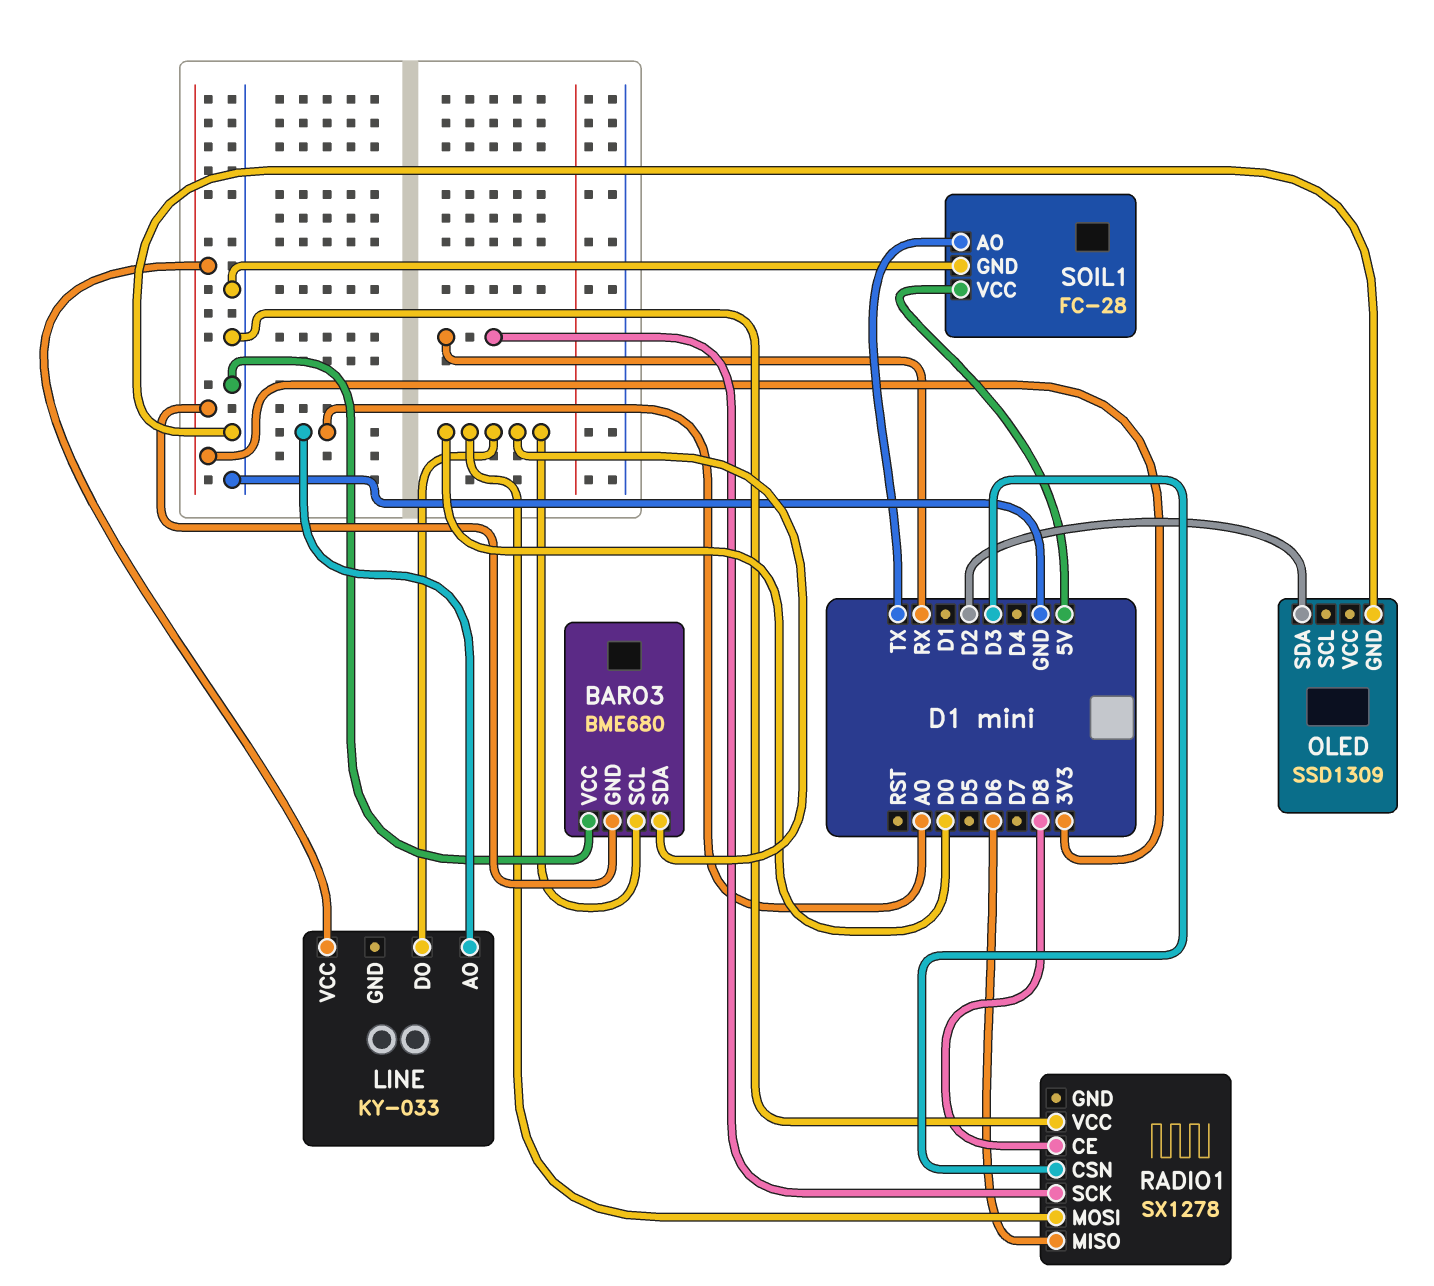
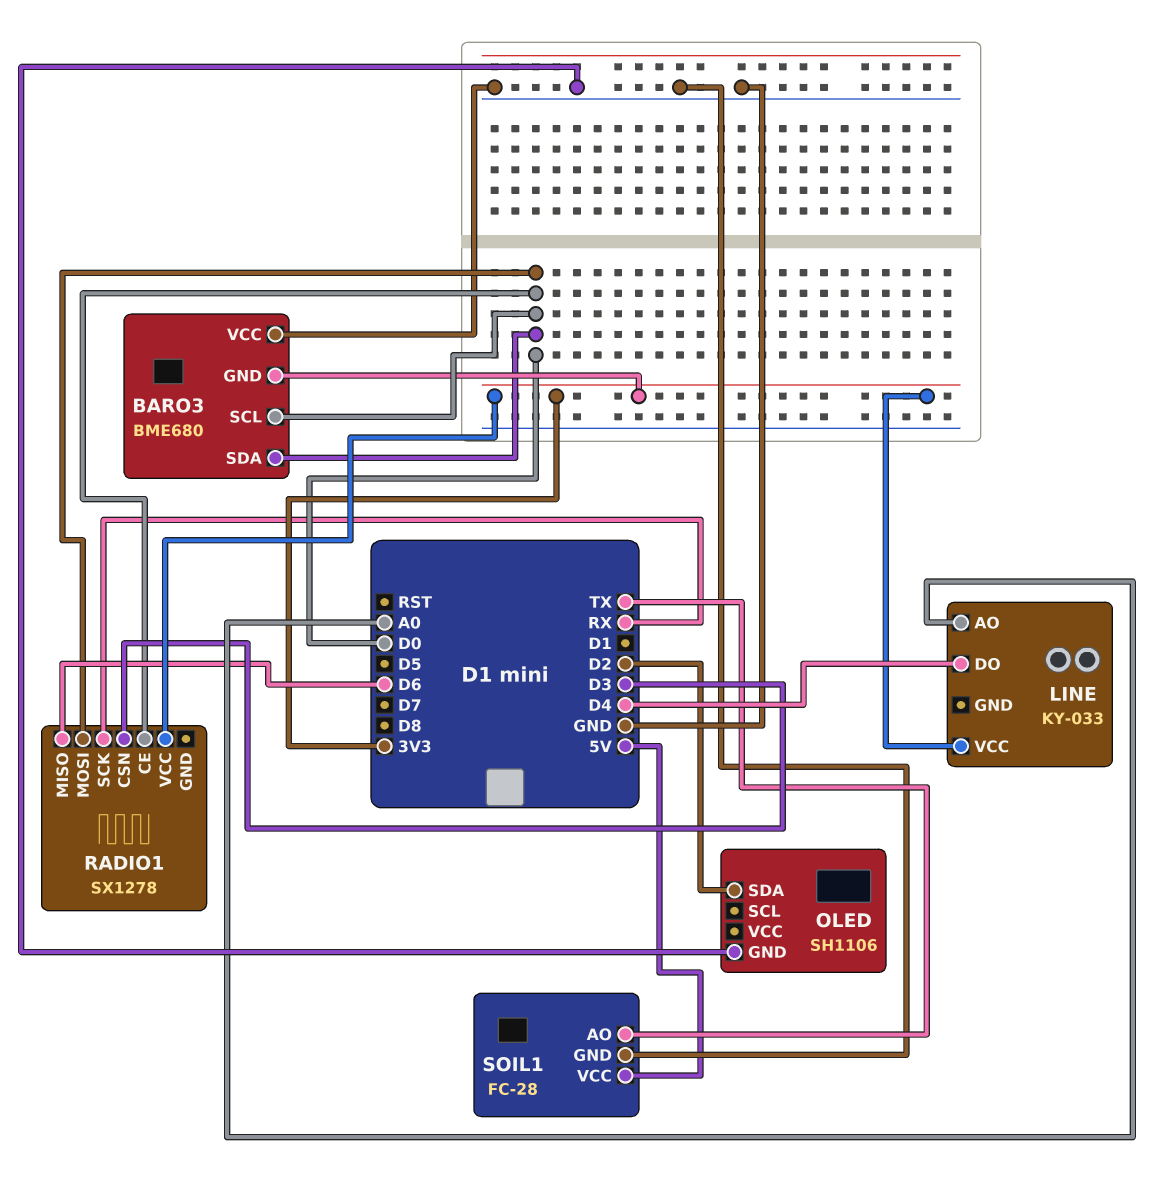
LINE pin DO: D0 -> D4
OLED: SSD1309 -> SH1106
RADIO1 pin CE: D8 -> D0
RADIO1 pin VCC: GND -> 3V3

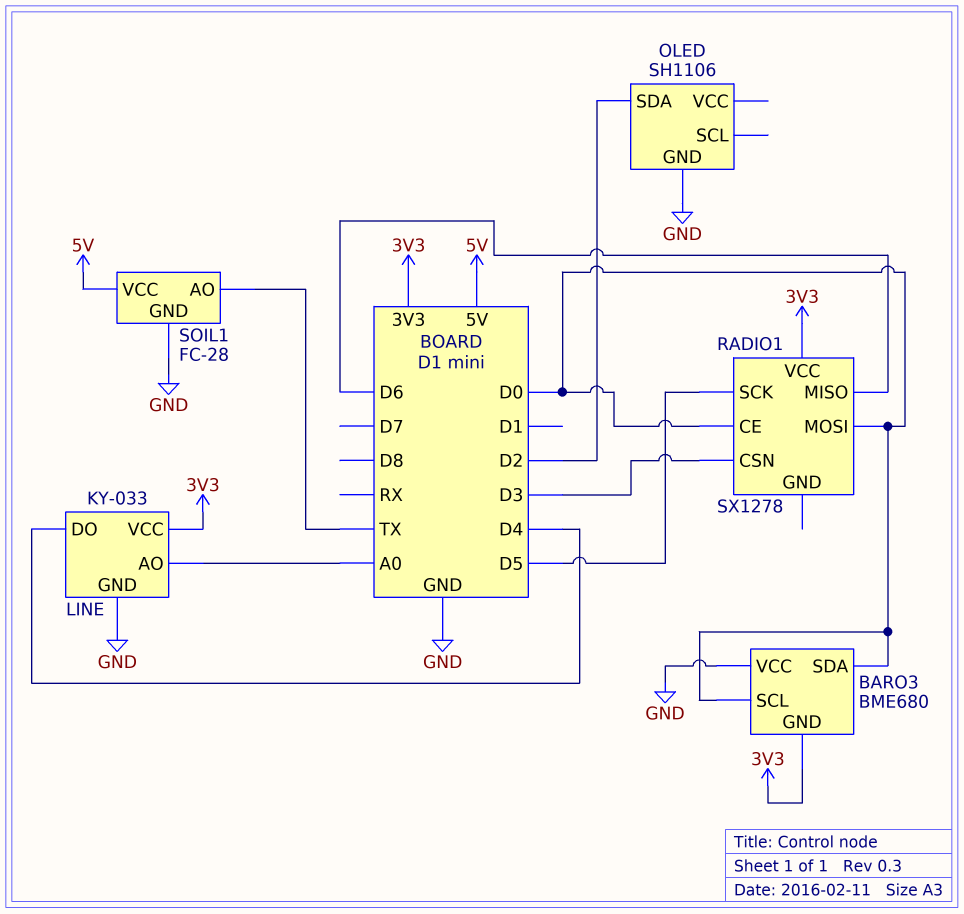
LINE pin GND: none -> GND
RADIO1 pin SCK: RX -> D5

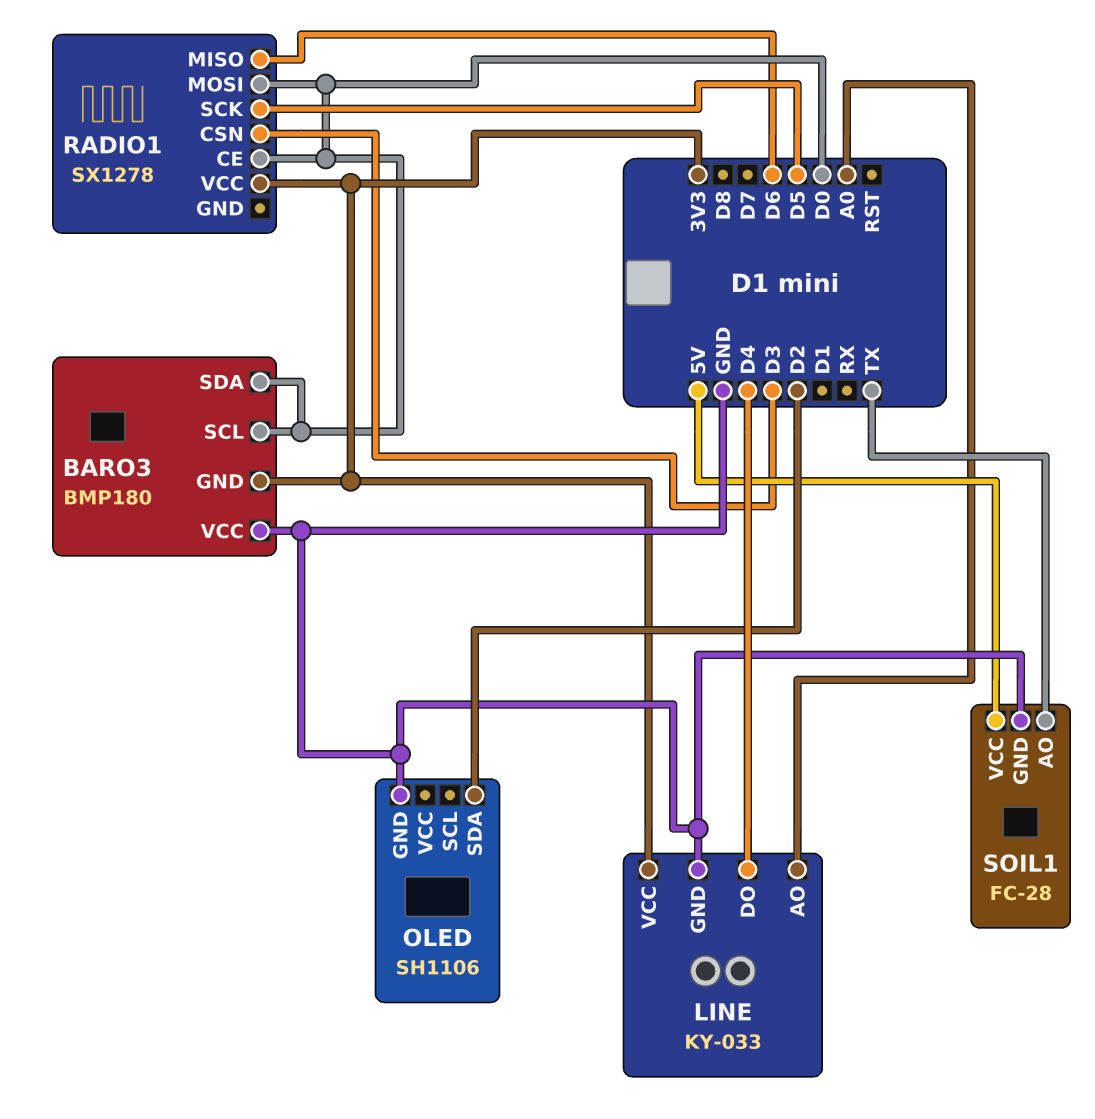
BARO3: BME680 -> BMP180

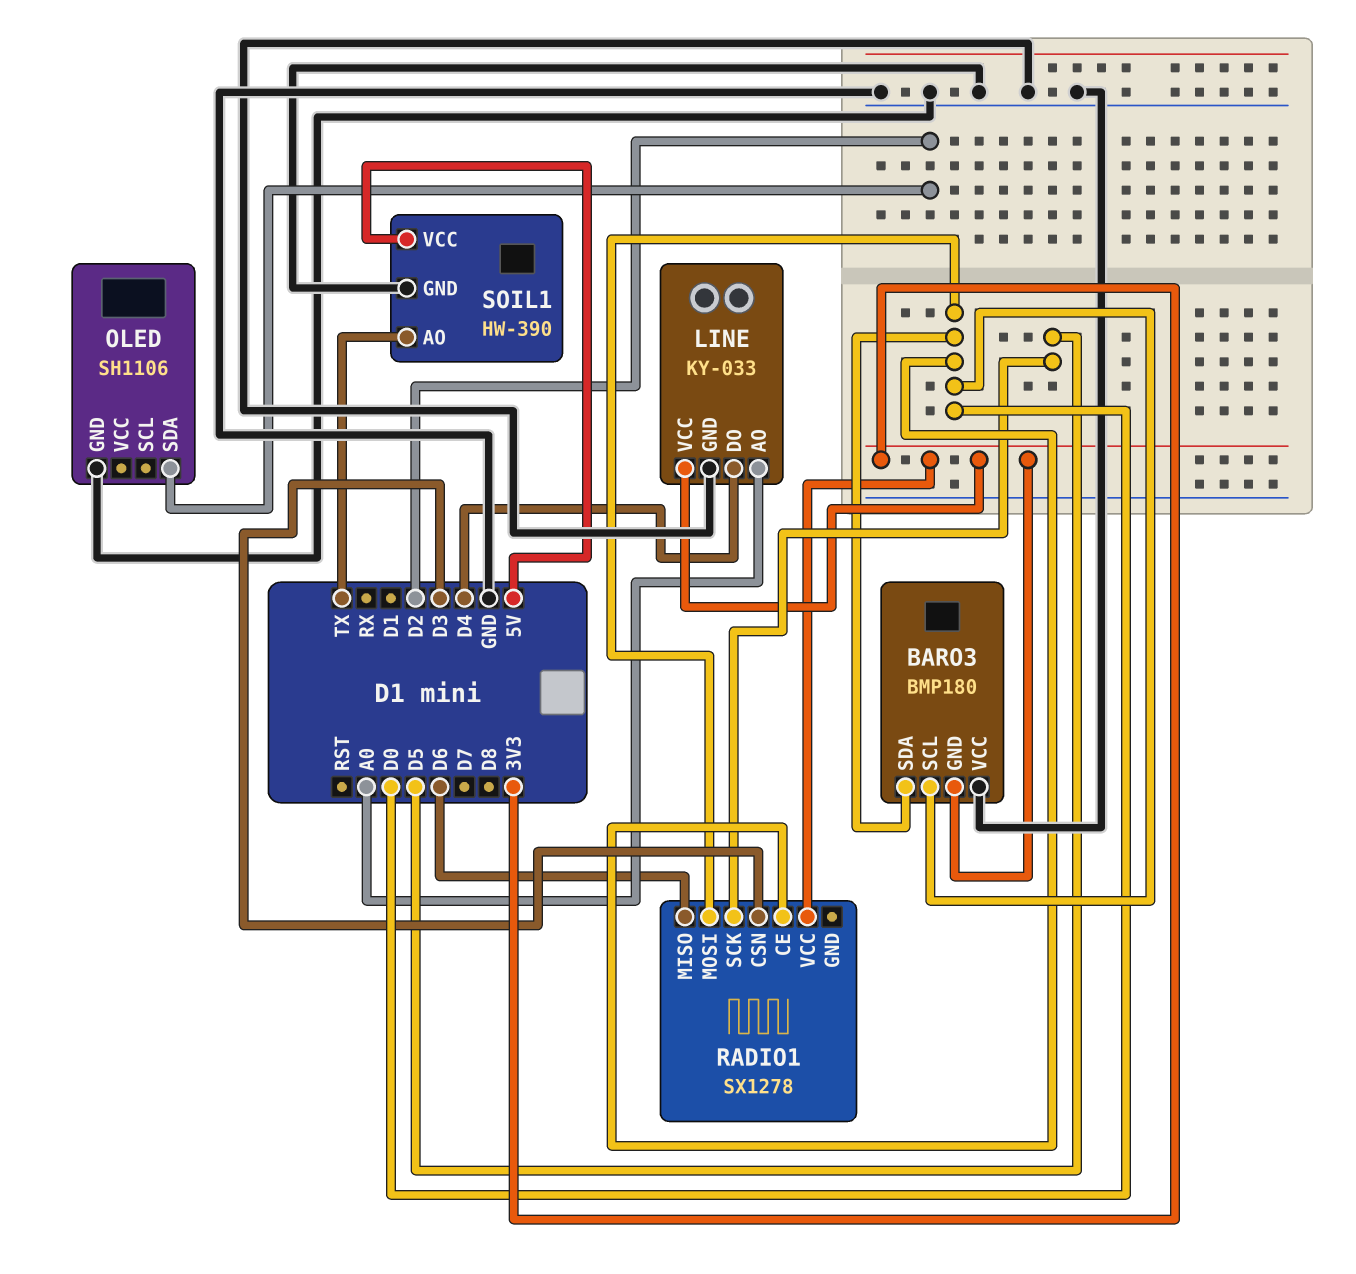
SOIL1: FC-28 -> HW-390

